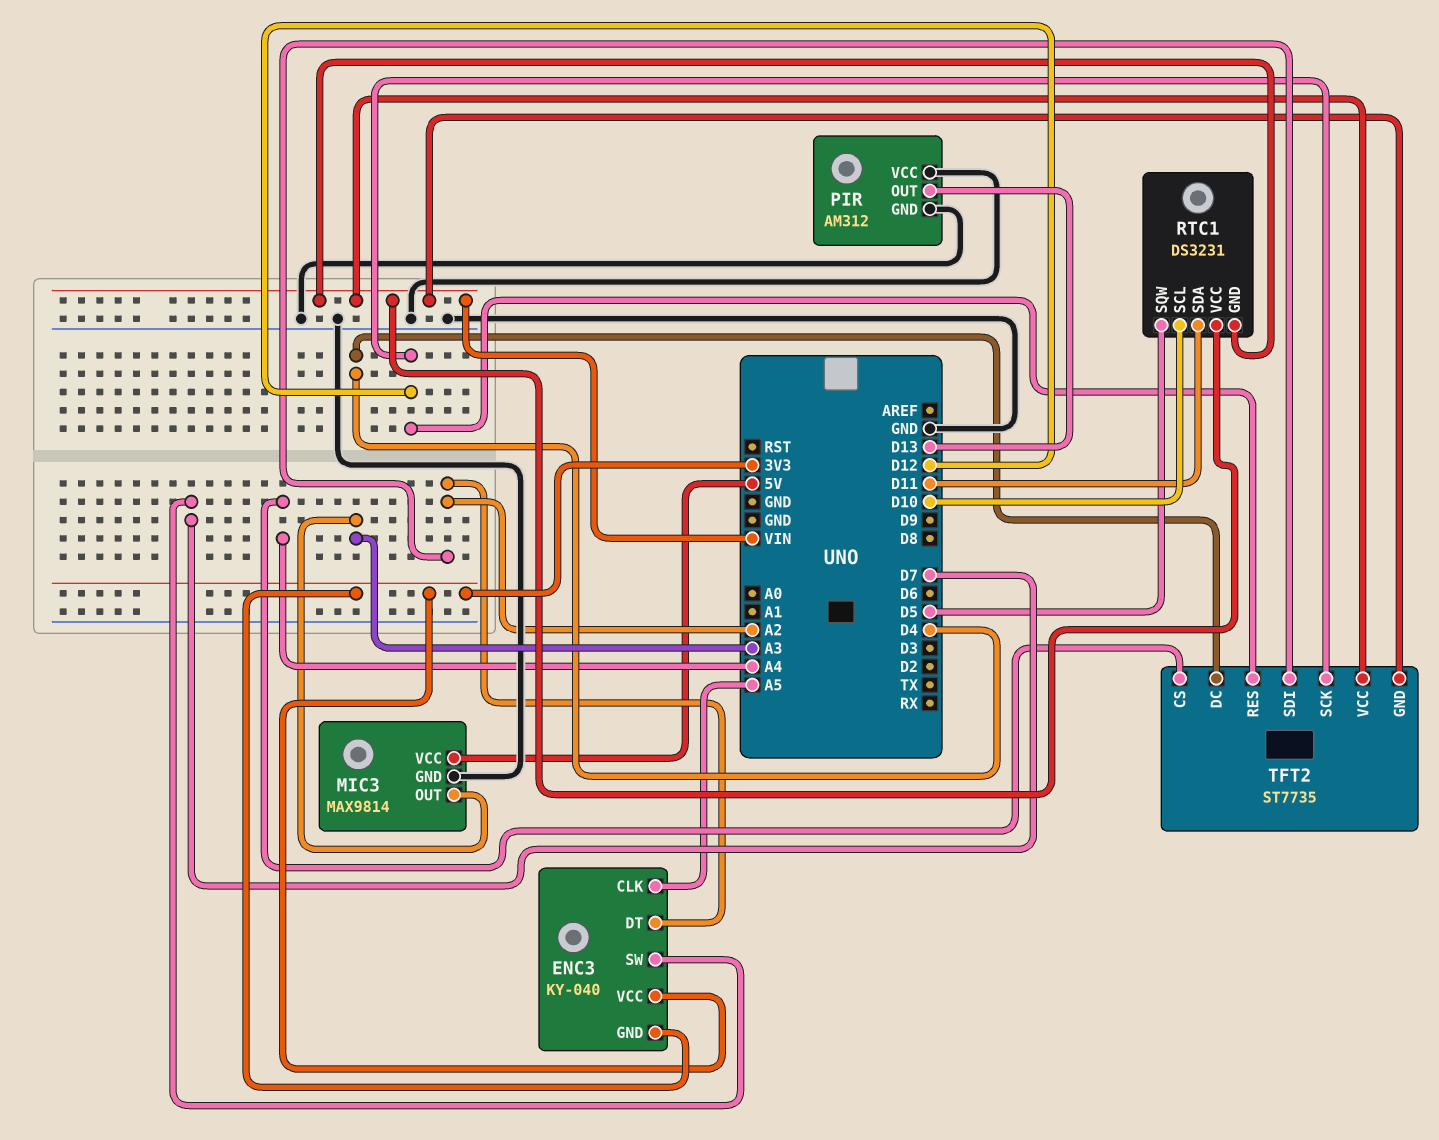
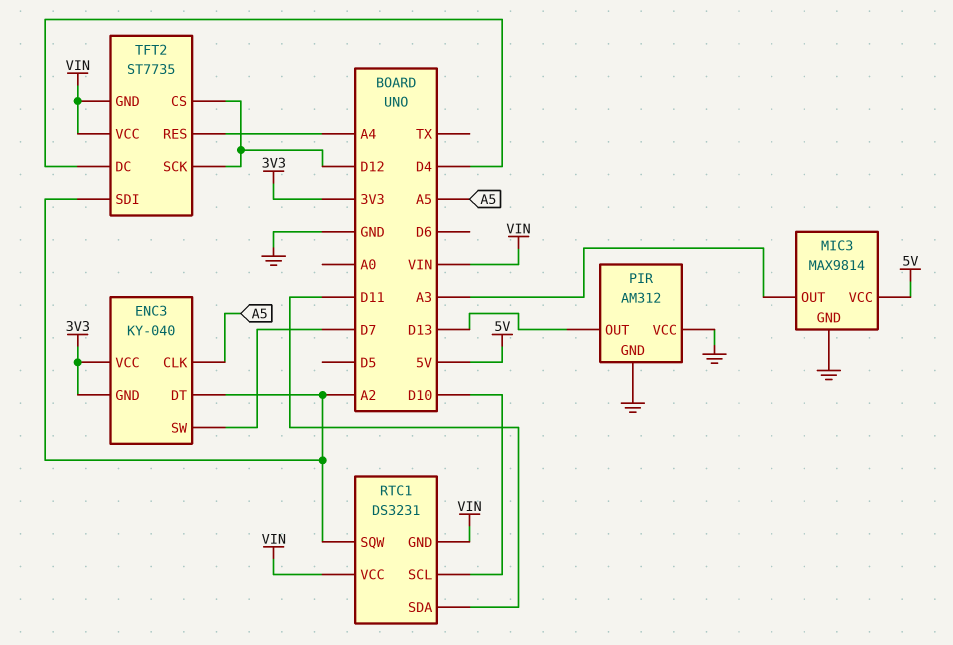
RTC1 pin SQW: D5 -> A2
TFT2 pin CS: A4 -> D12
TFT2 pin RES: D12 -> A4

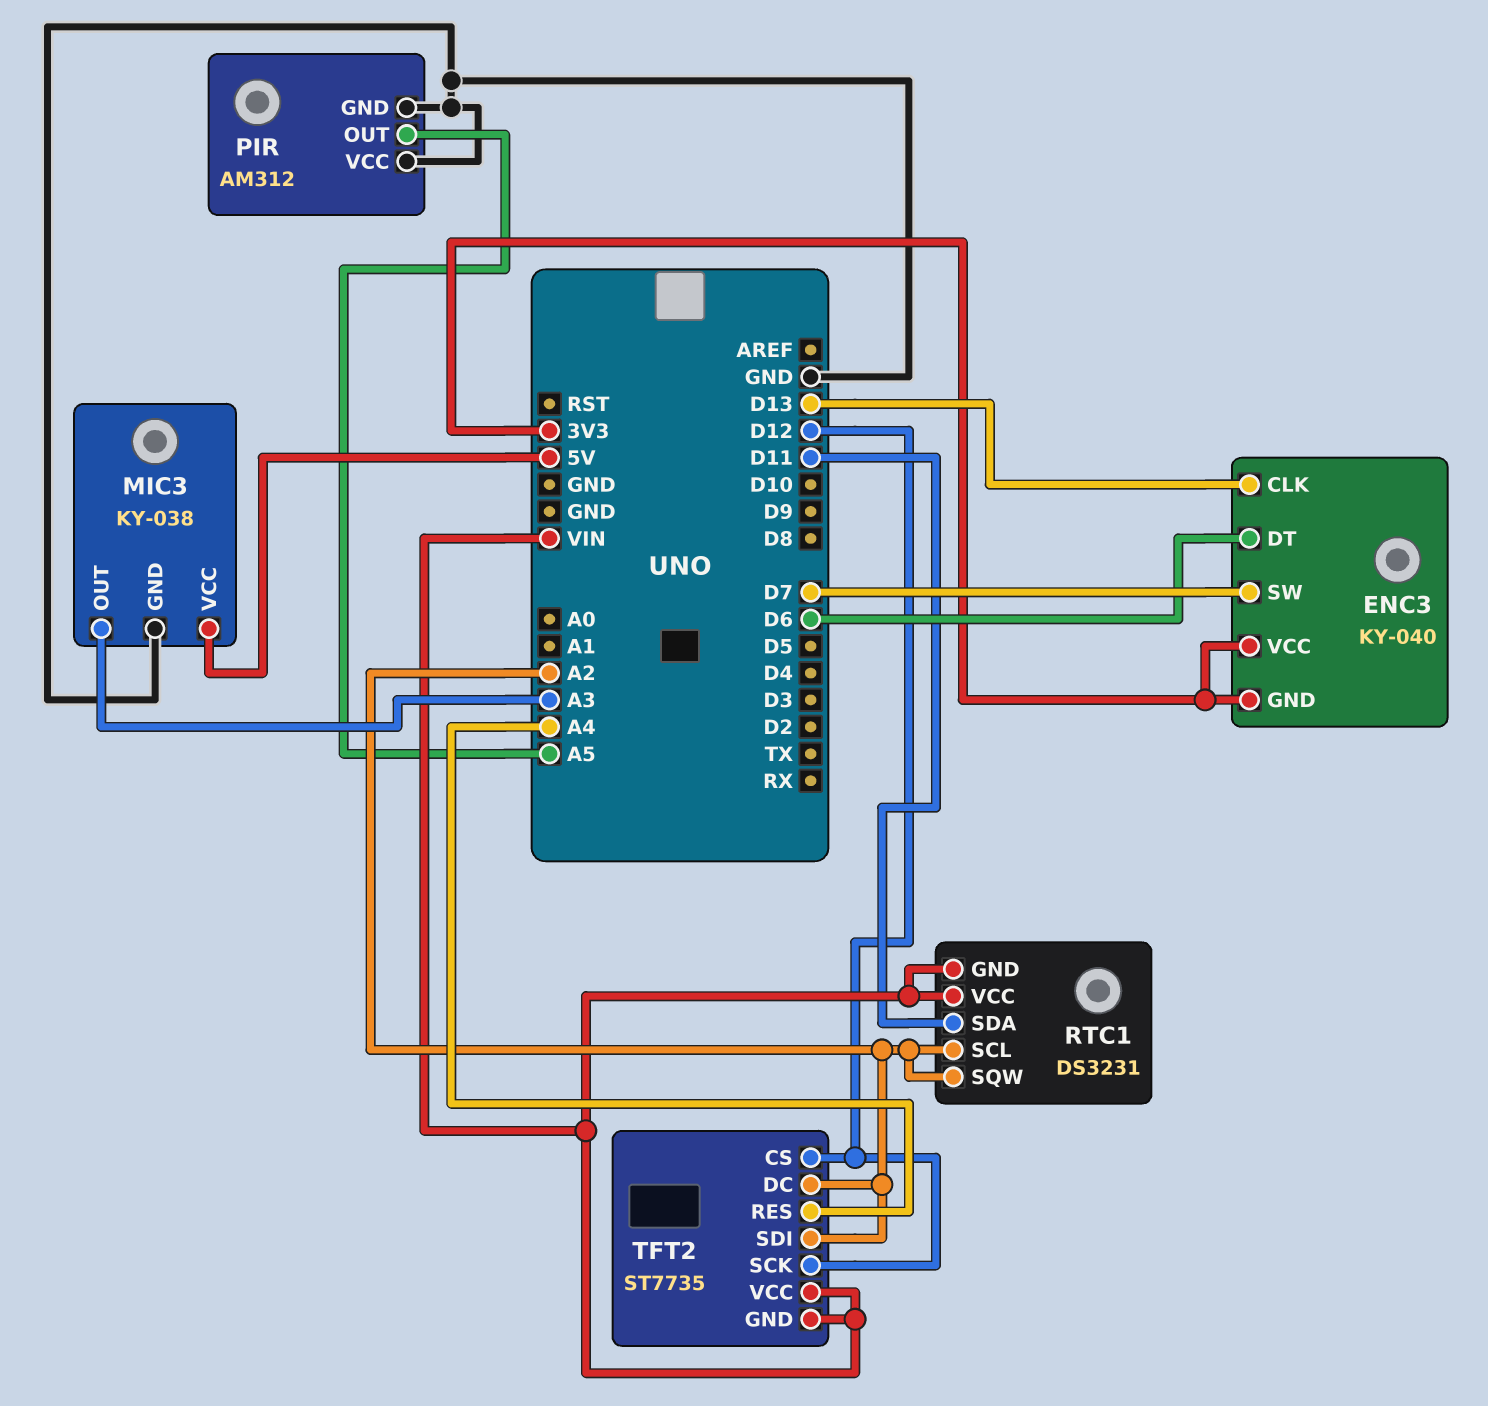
ENC3 pin CLK: A5 -> D13
ENC3 pin DT: A2 -> D6
MIC3: MAX9814 -> KY-038
PIR pin OUT: D13 -> A5
RTC1 pin SCL: D10 -> A2
TFT2 pin DC: D4 -> A2

